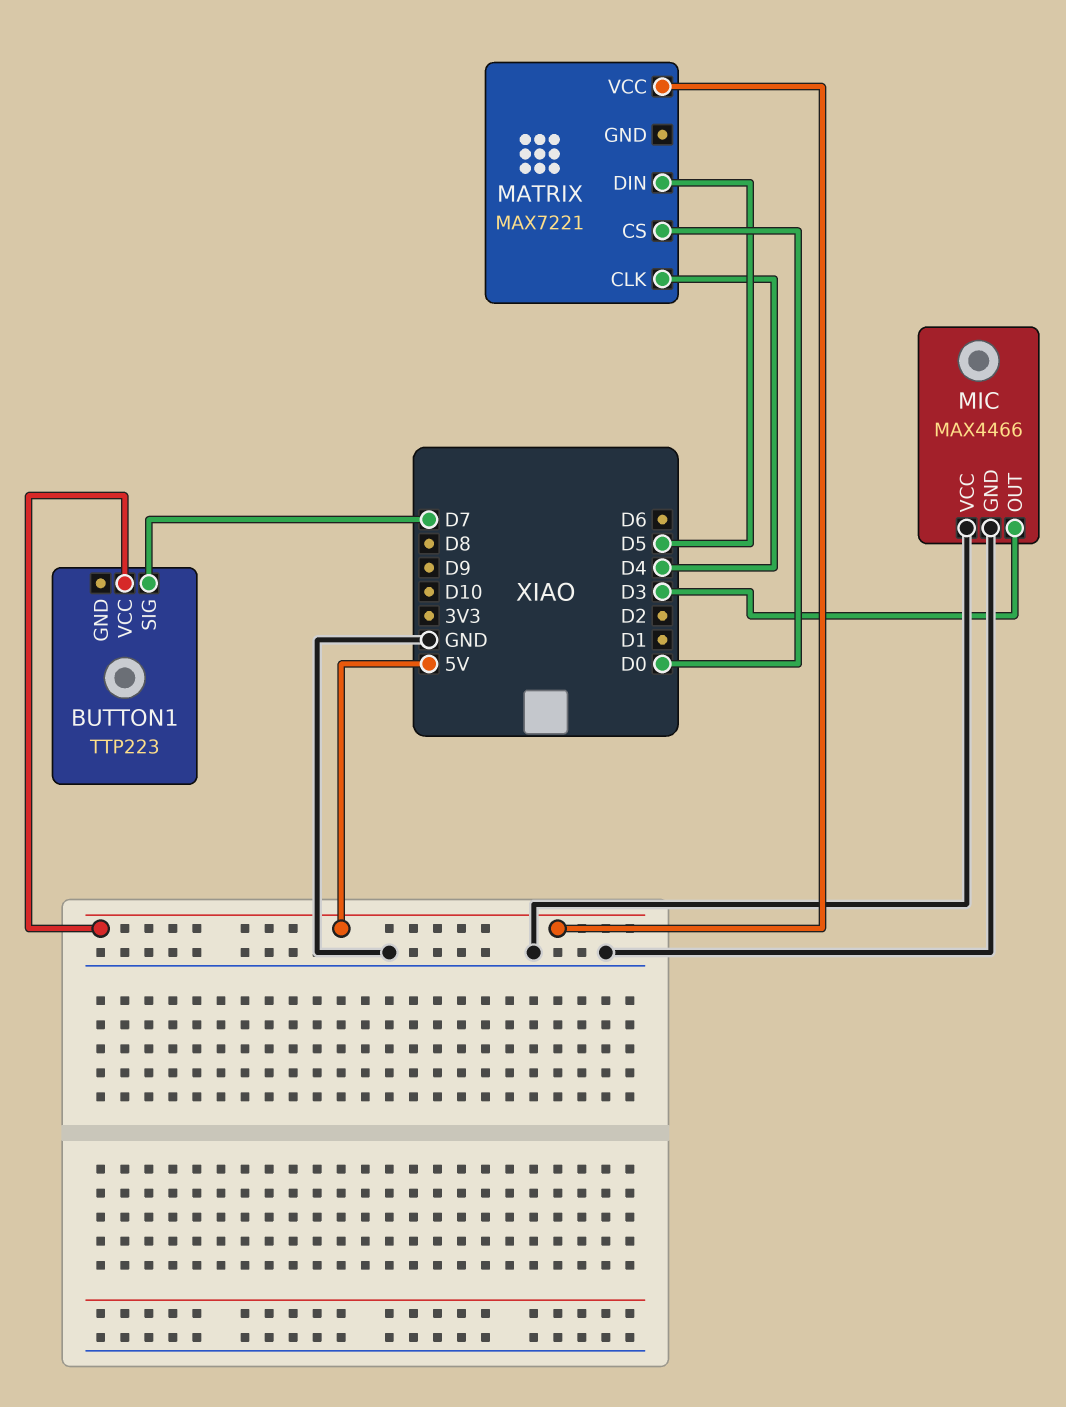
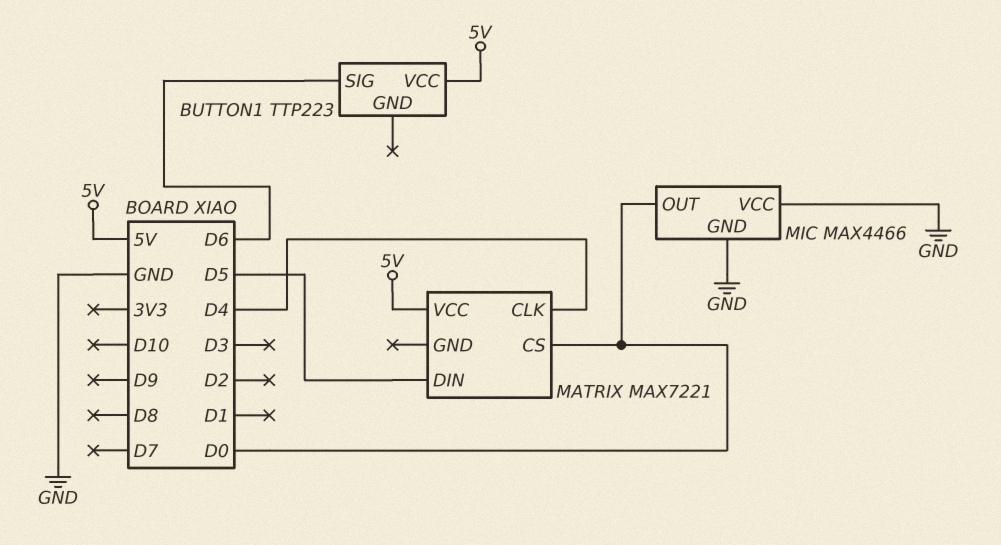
BUTTON1 pin SIG: D7 -> D6
MIC pin OUT: D3 -> D0

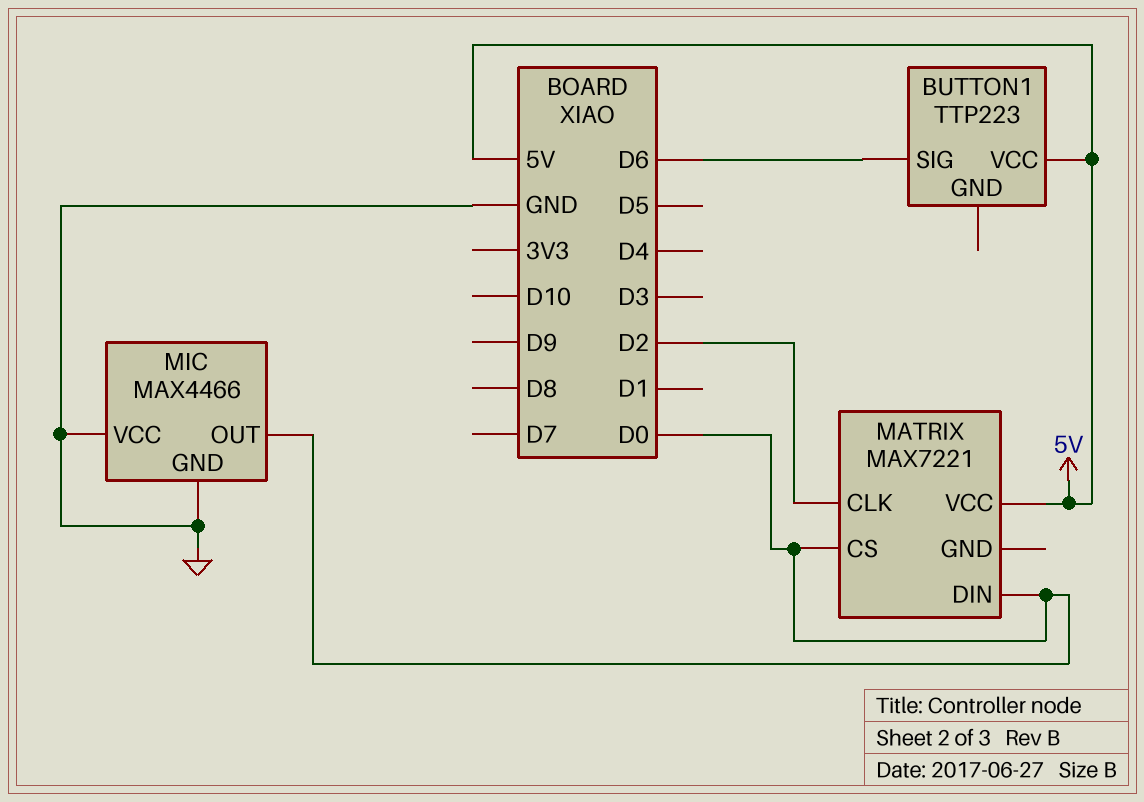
MATRIX pin CLK: D4 -> D2
MATRIX pin DIN: D5 -> D0

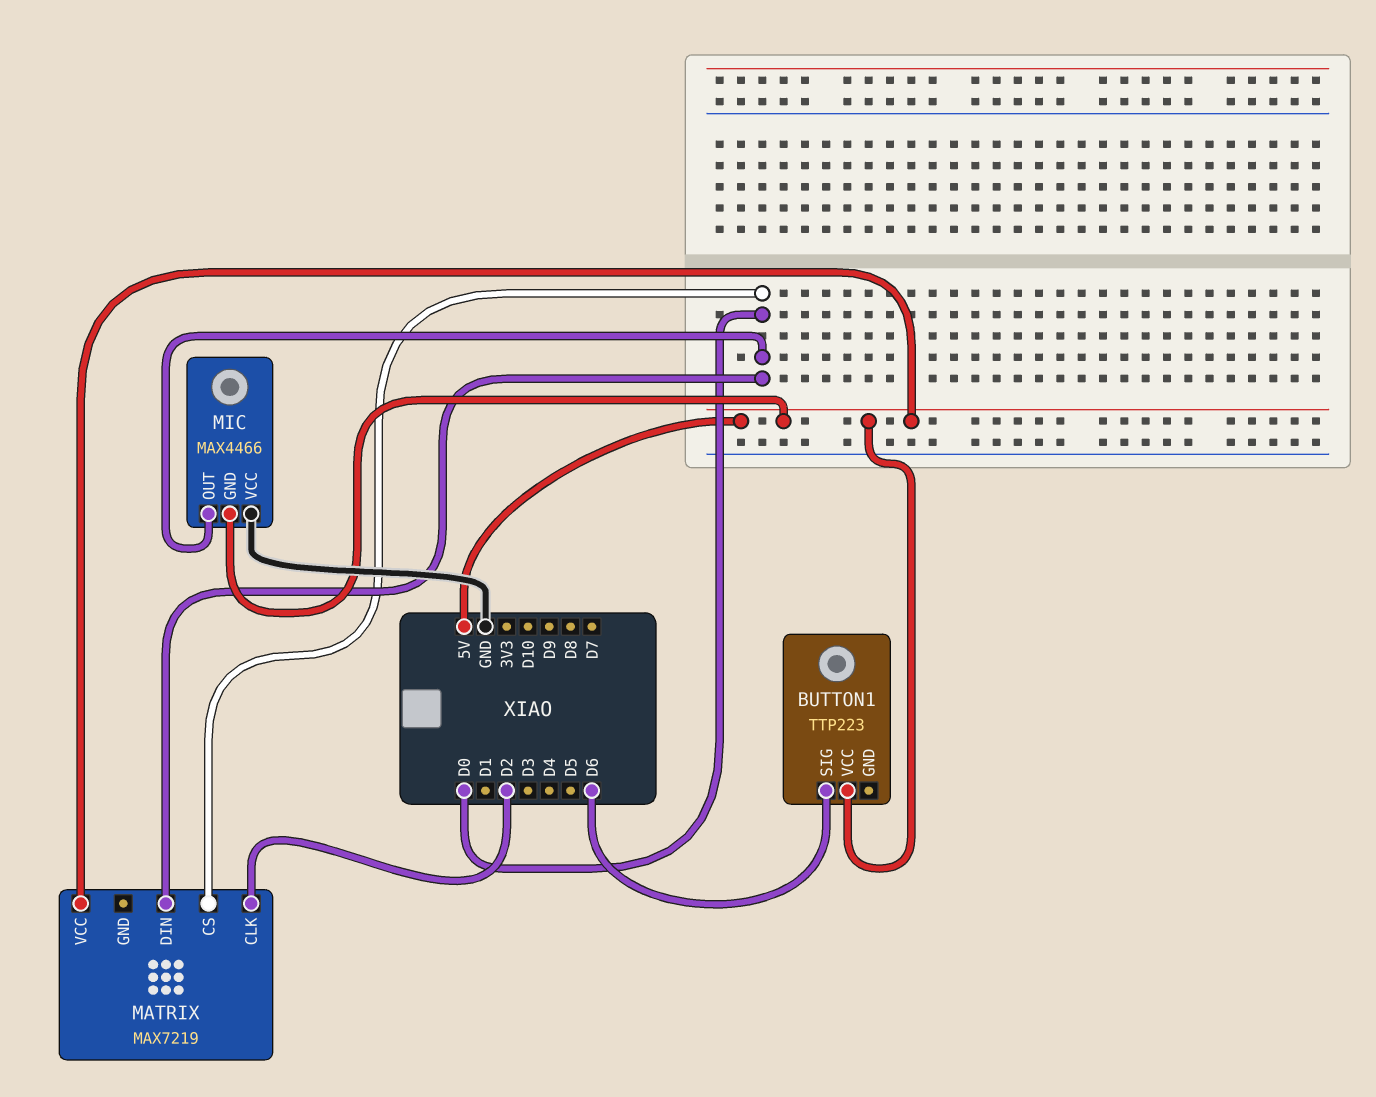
MATRIX: MAX7221 -> MAX7219
MIC pin GND: GND -> 5V

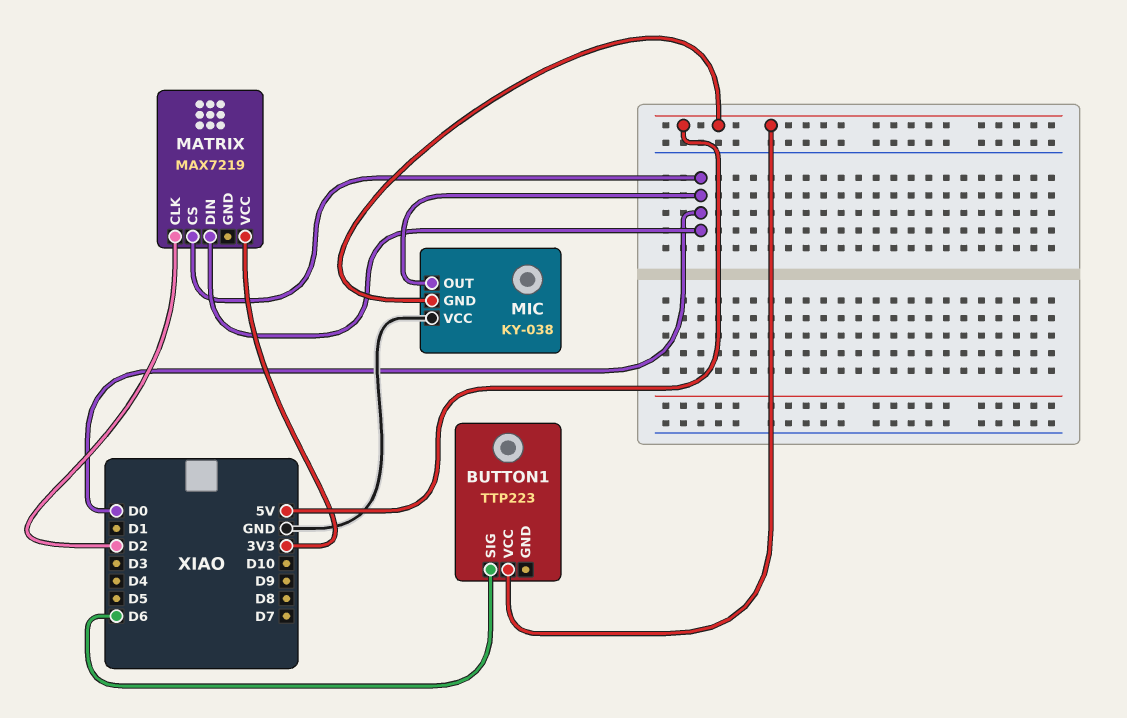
MATRIX pin VCC: 5V -> 3V3
MIC: MAX4466 -> KY-038

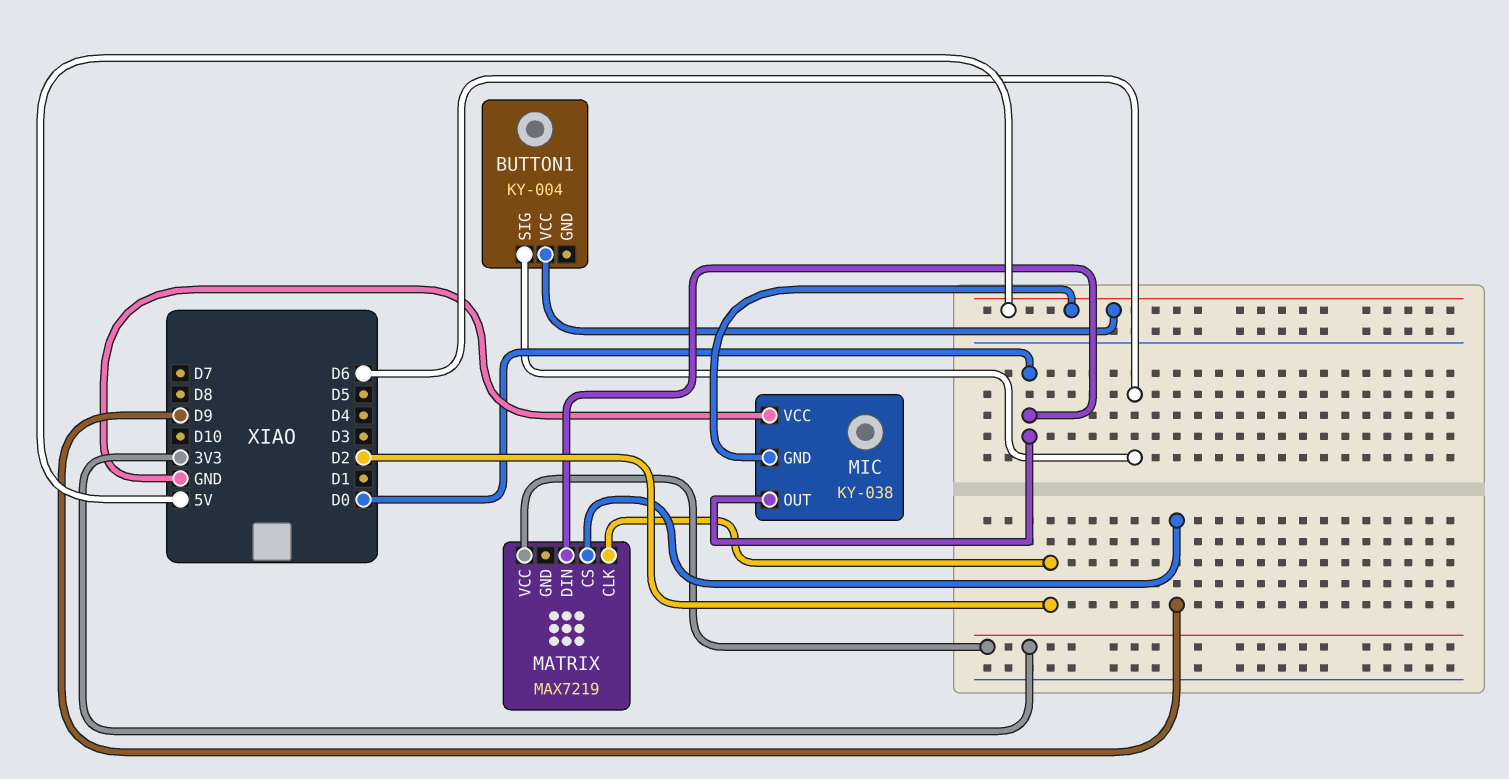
BUTTON1: TTP223 -> KY-004
MATRIX pin CS: D0 -> D9

